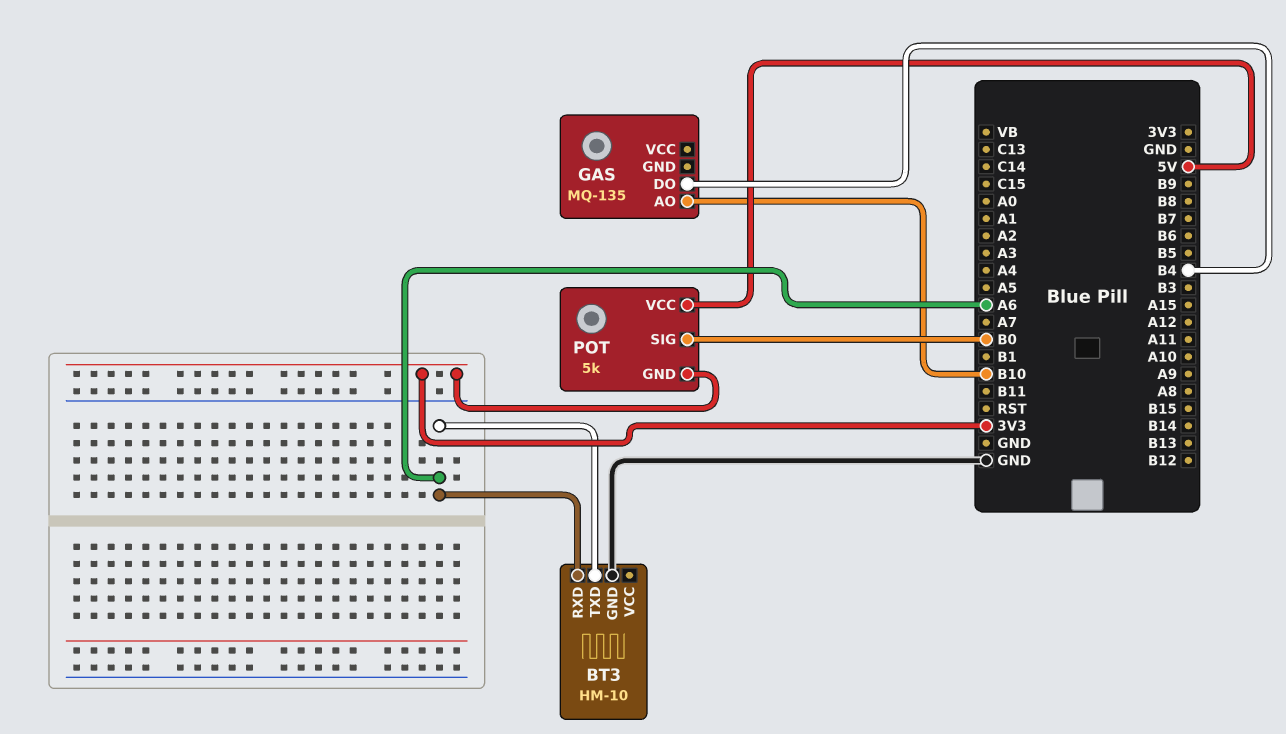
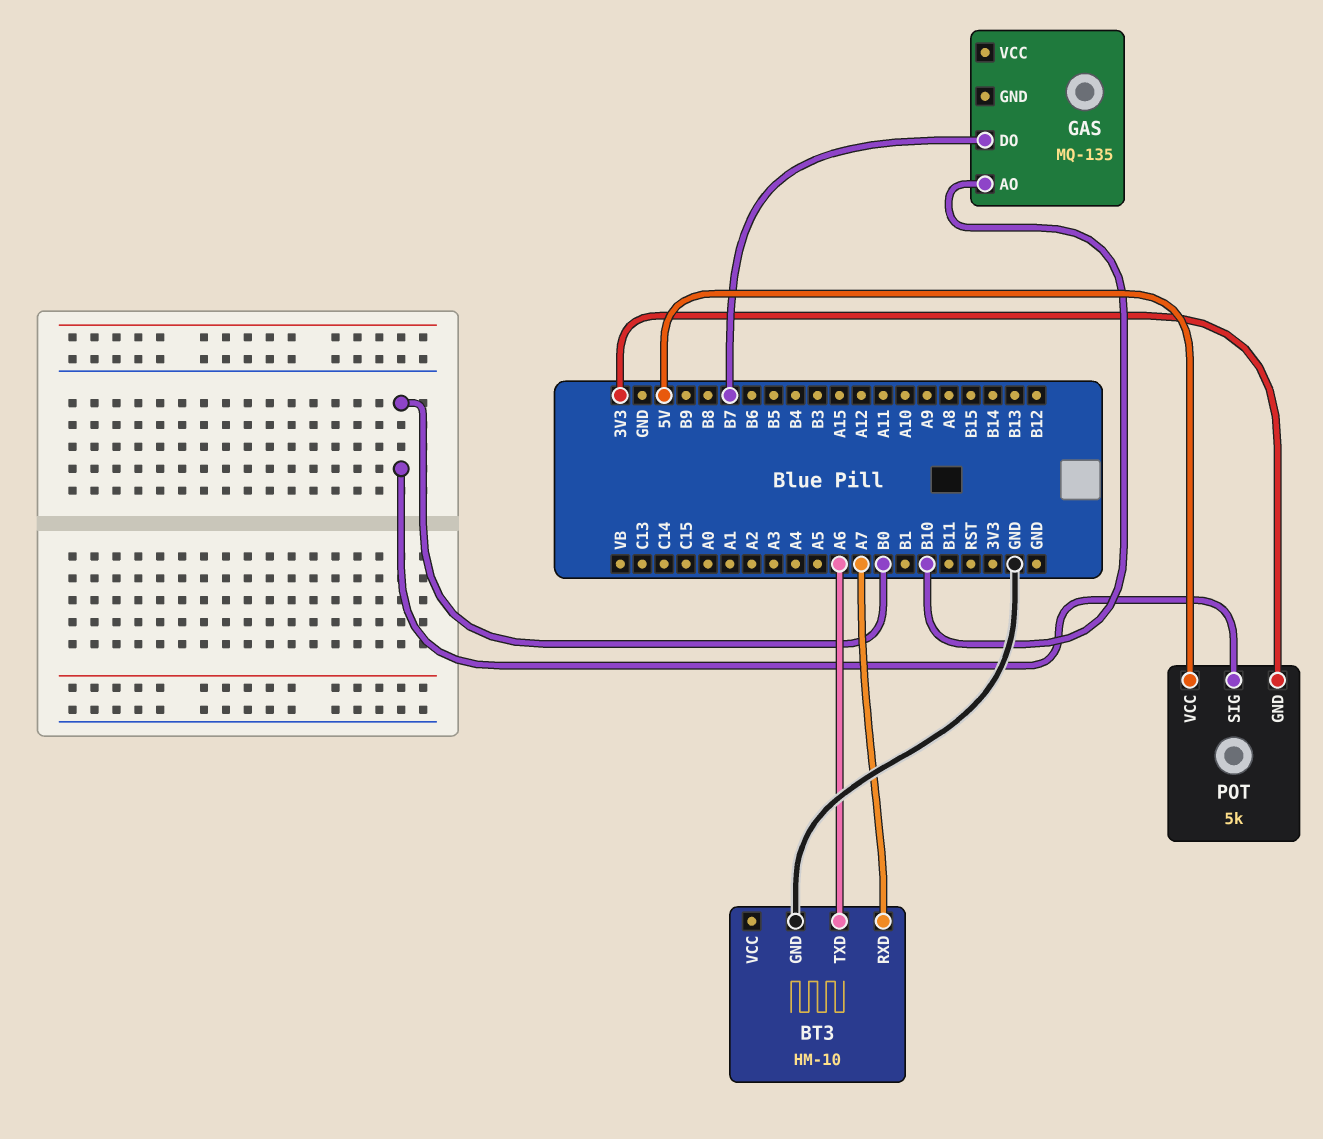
BT3 pin RXD: A6 -> A7
GAS pin DO: B4 -> B7

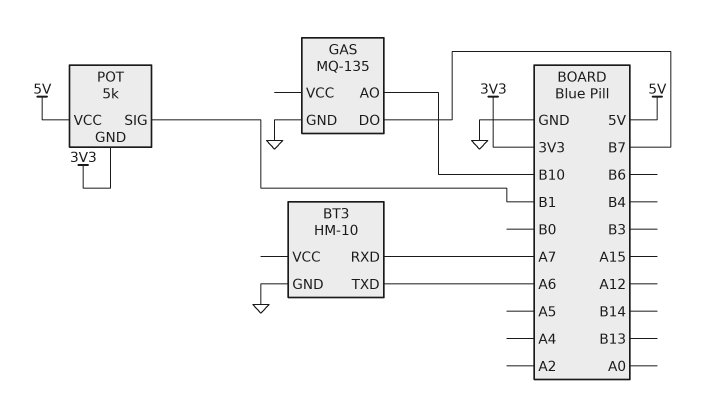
GAS pin GND: none -> GND
POT pin SIG: B0 -> B1

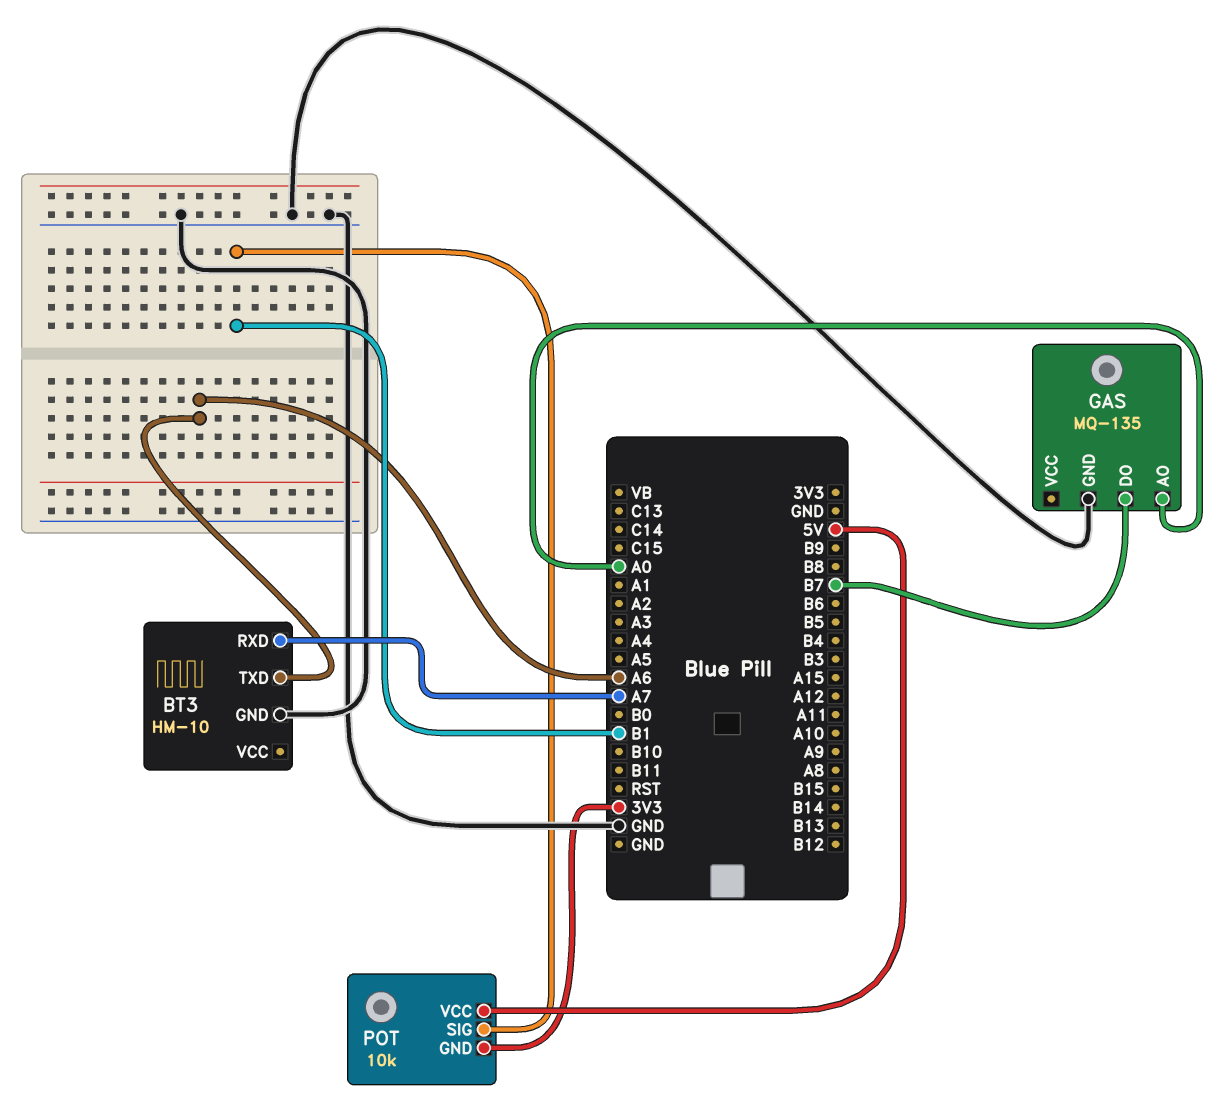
GAS pin AO: B10 -> A0
POT: 5k -> 10k

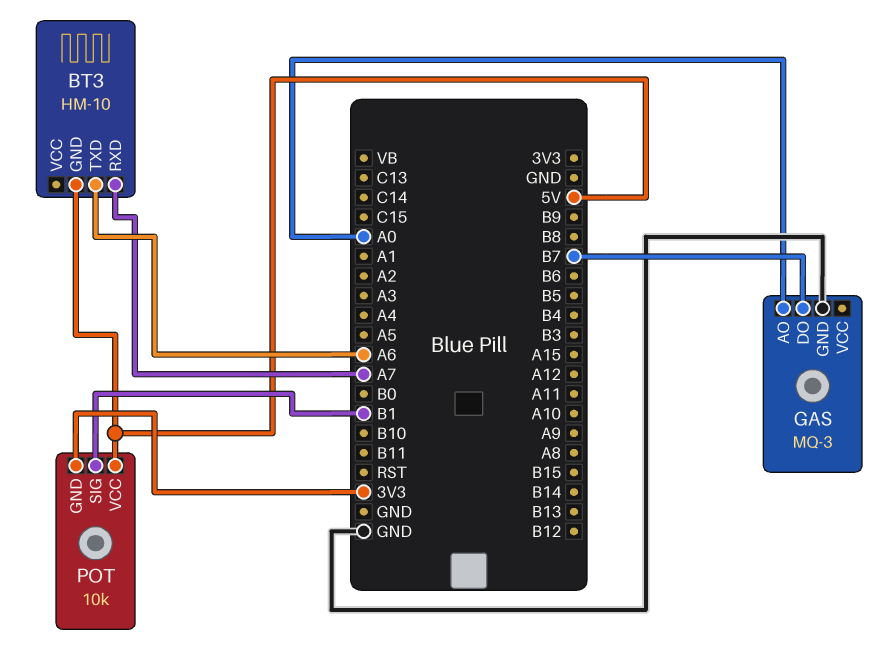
BT3 pin GND: GND -> 5V
GAS: MQ-135 -> MQ-3

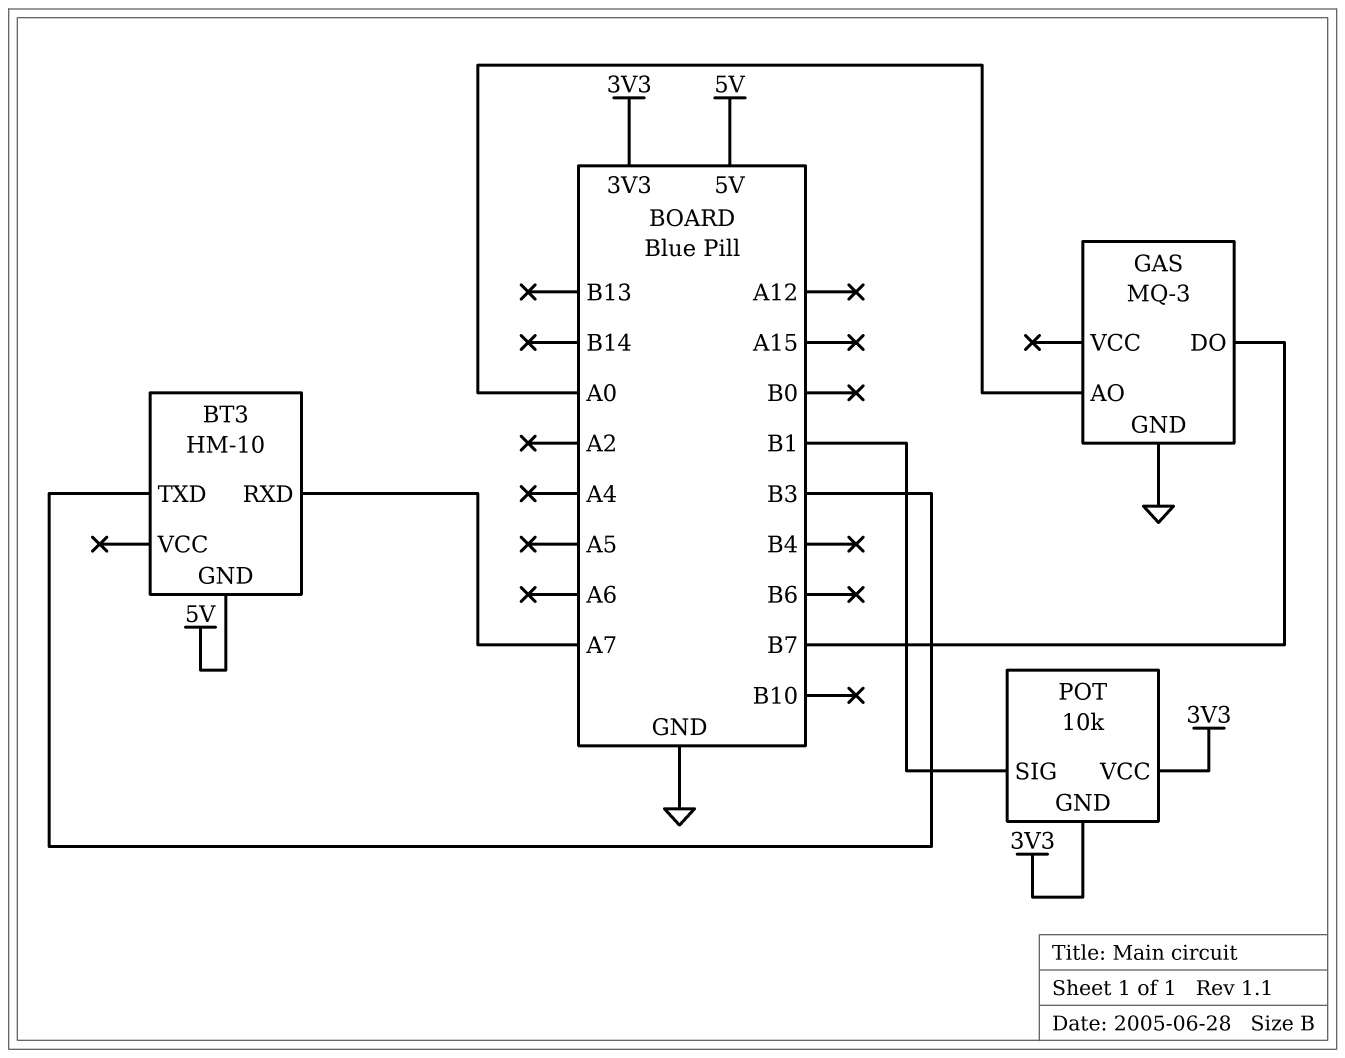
BT3 pin TXD: A6 -> B3
POT pin VCC: 5V -> 3V3

